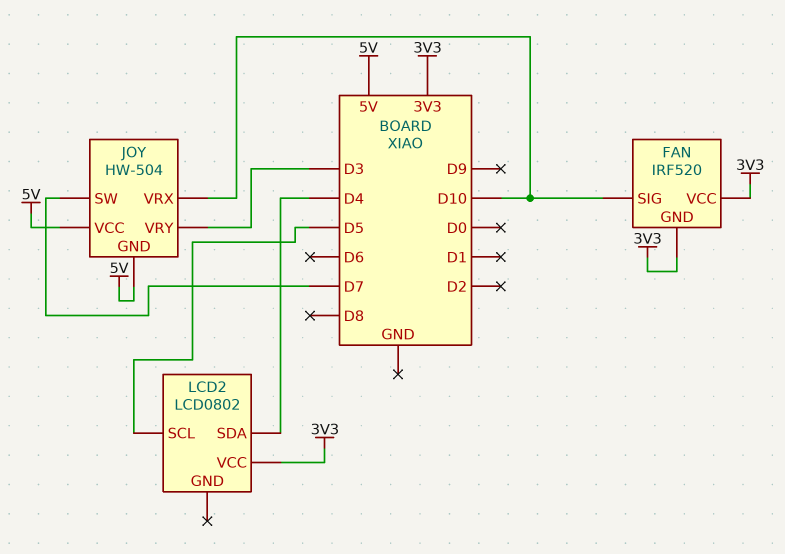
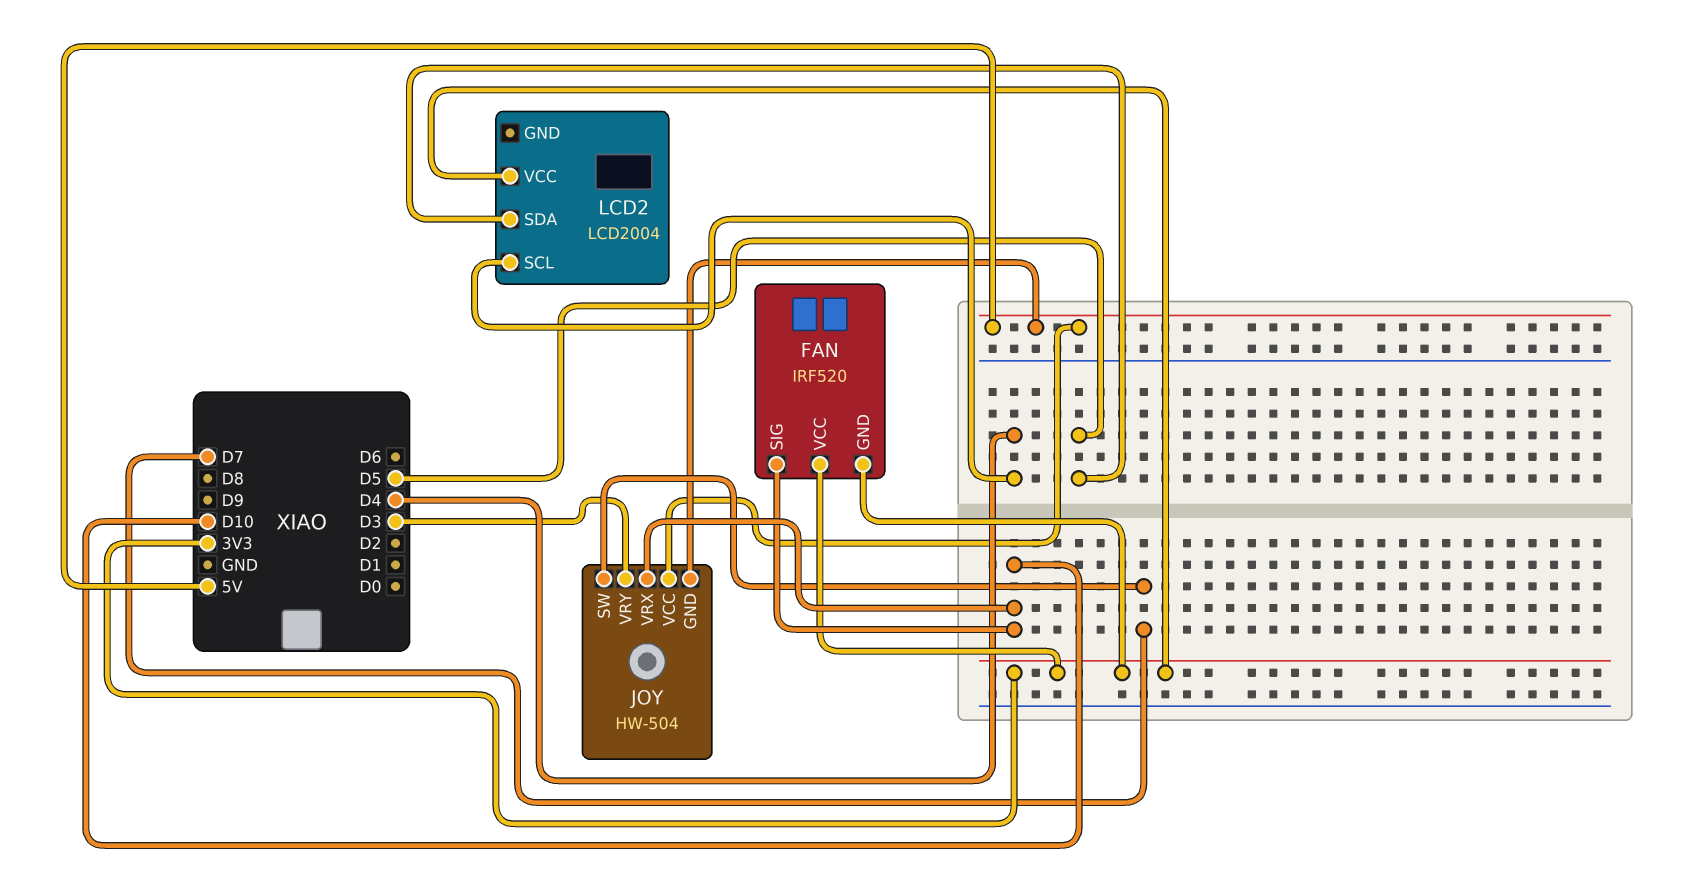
LCD2: LCD0802 -> LCD2004
LCD2 pin SCL: D5 -> D4
LCD2 pin SDA: D4 -> D5

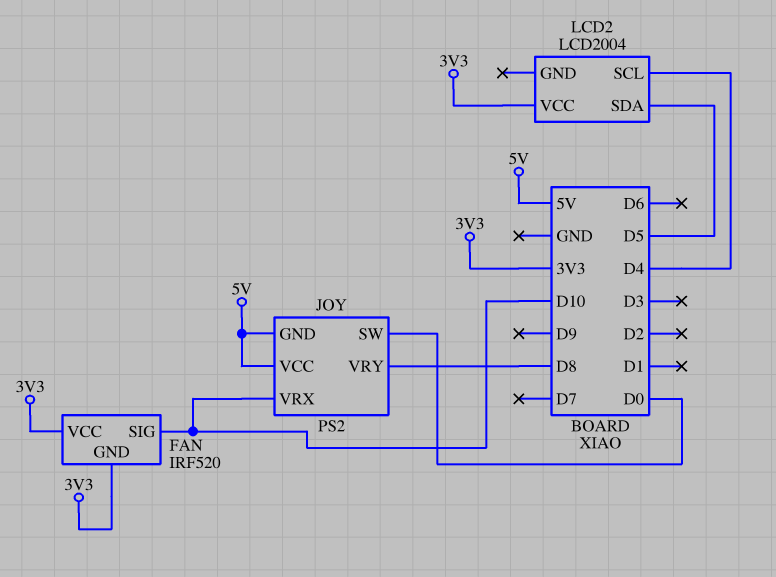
JOY: HW-504 -> PS2
JOY pin SW: D7 -> D0
JOY pin VRY: D3 -> D8

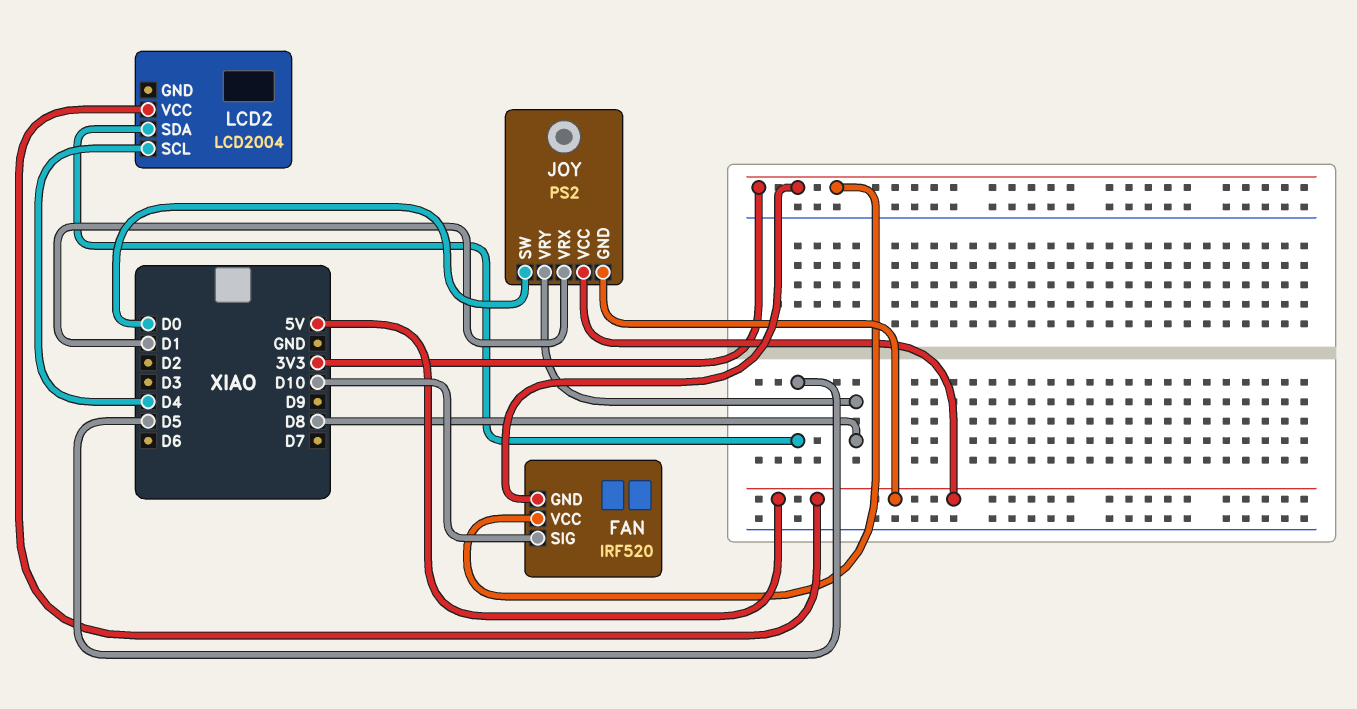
JOY pin VRX: D10 -> D1
LCD2 pin VCC: 3V3 -> 5V

